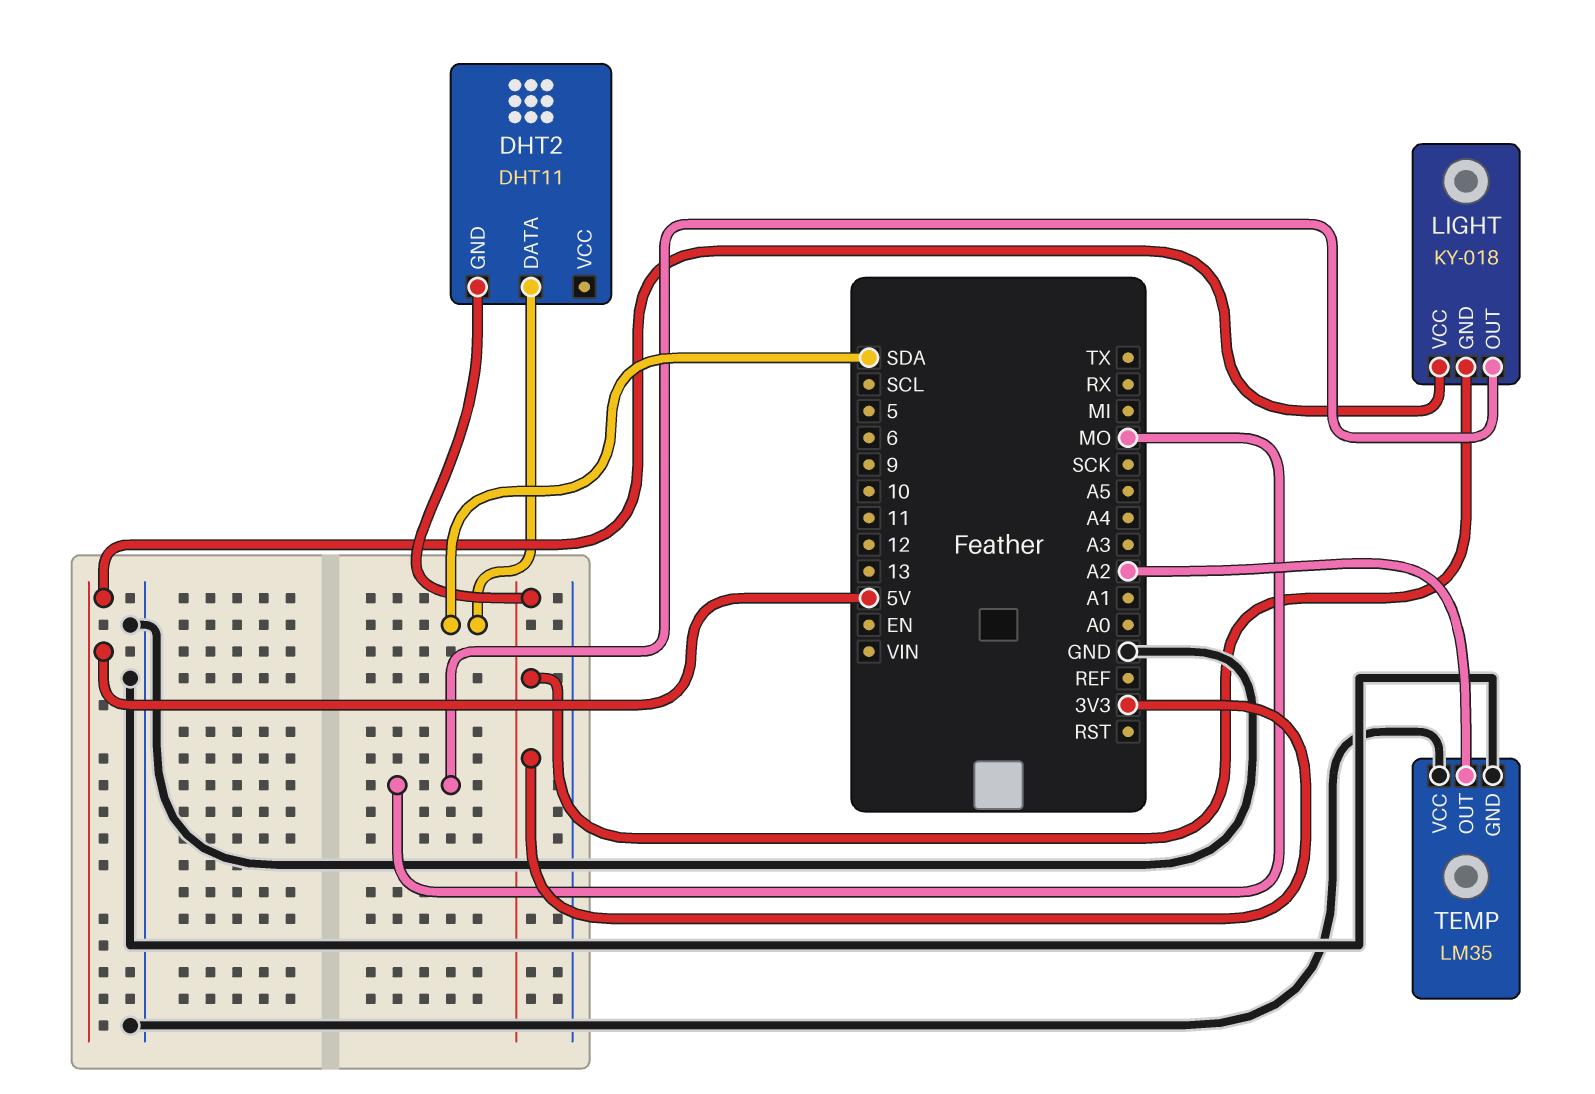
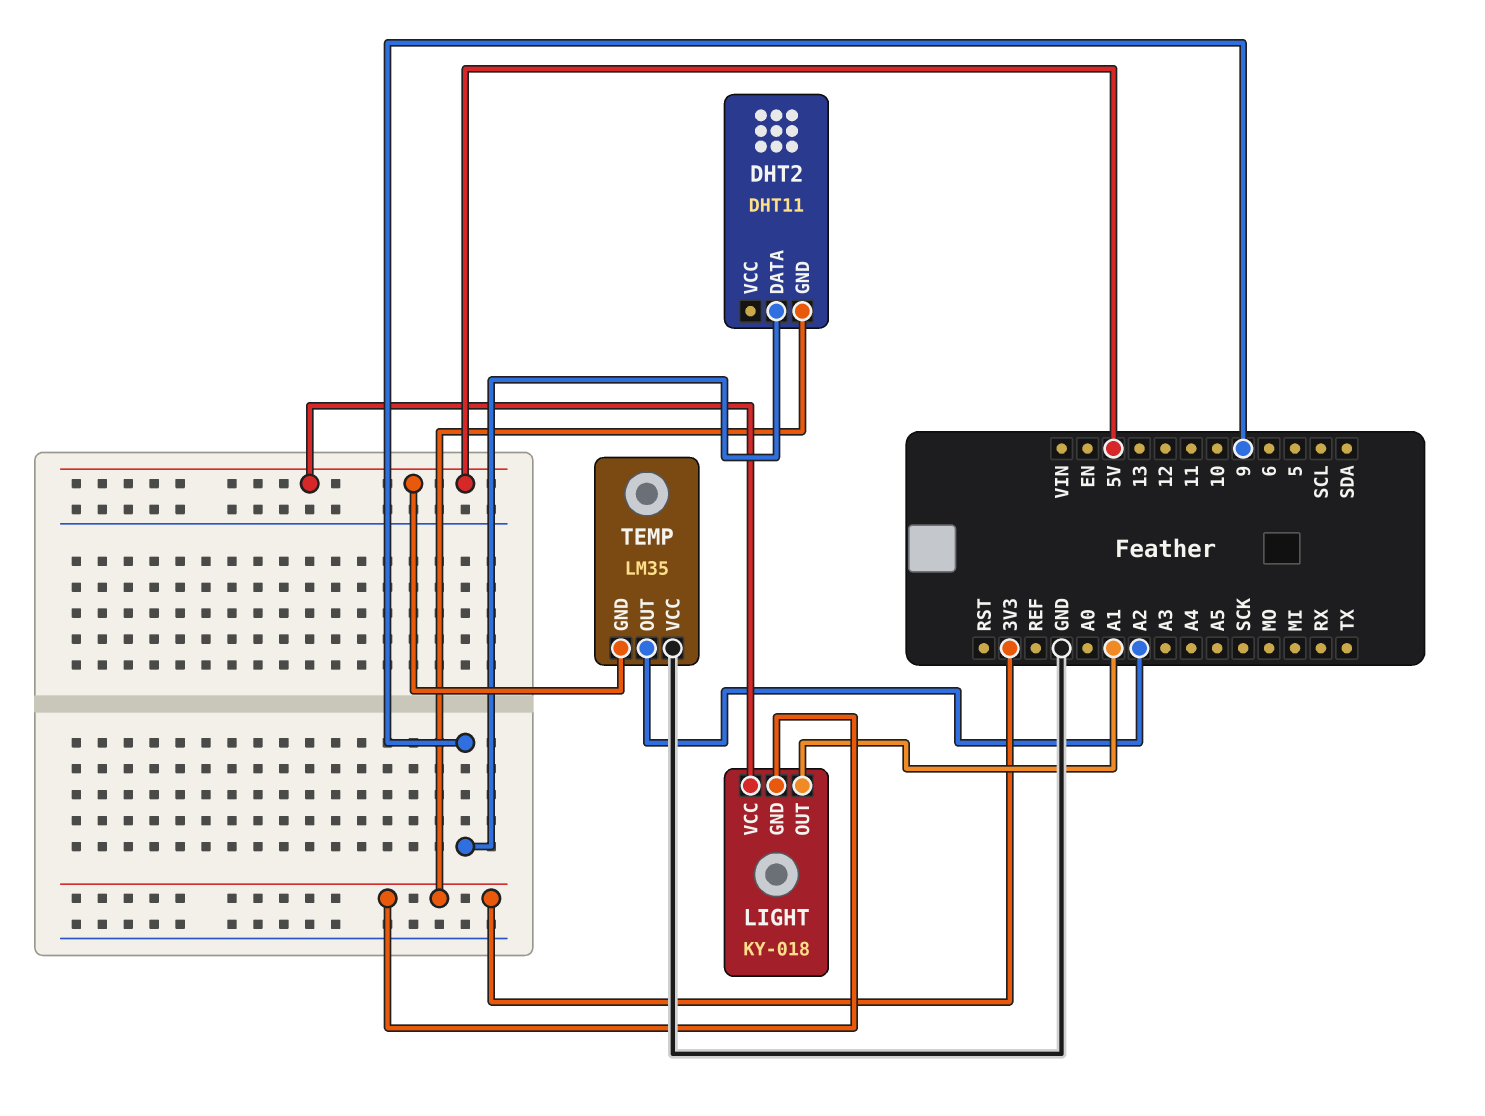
DHT2 pin DATA: SDA -> 9
LIGHT pin OUT: MO -> A1
TEMP pin GND: GND -> 5V

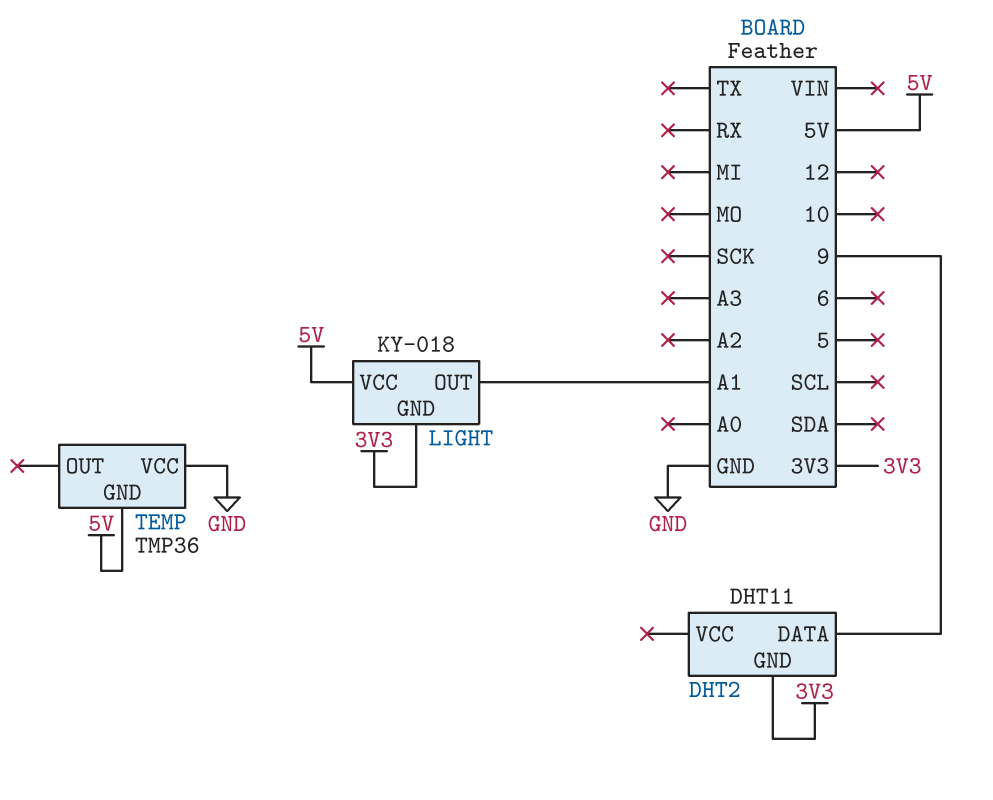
TEMP: LM35 -> TMP36
TEMP pin OUT: A2 -> none

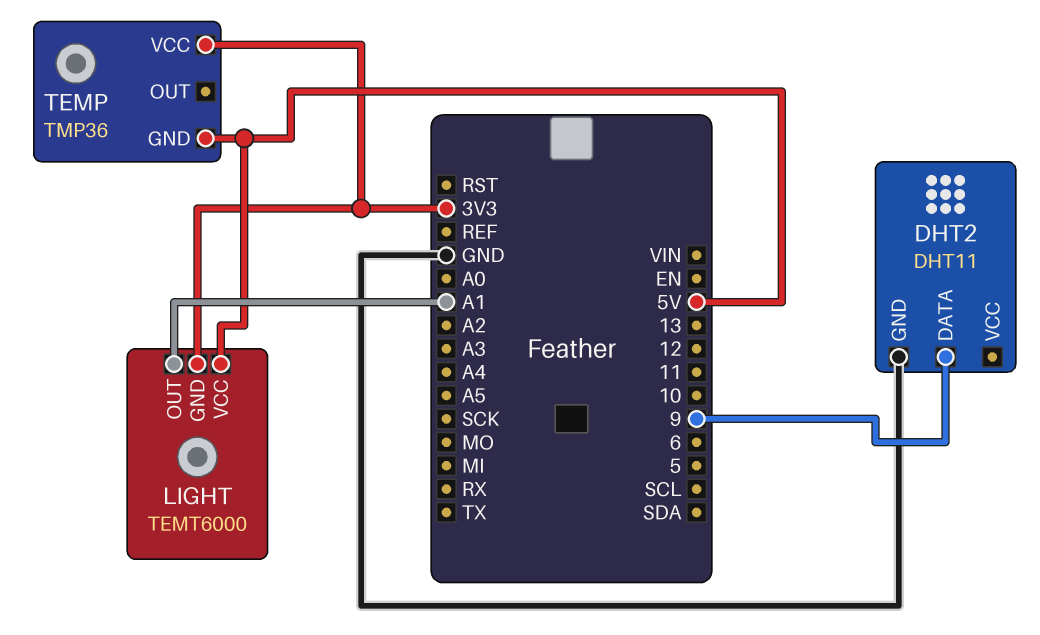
DHT2 pin GND: 3V3 -> GND
LIGHT: KY-018 -> TEMT6000
TEMP pin VCC: GND -> 3V3

